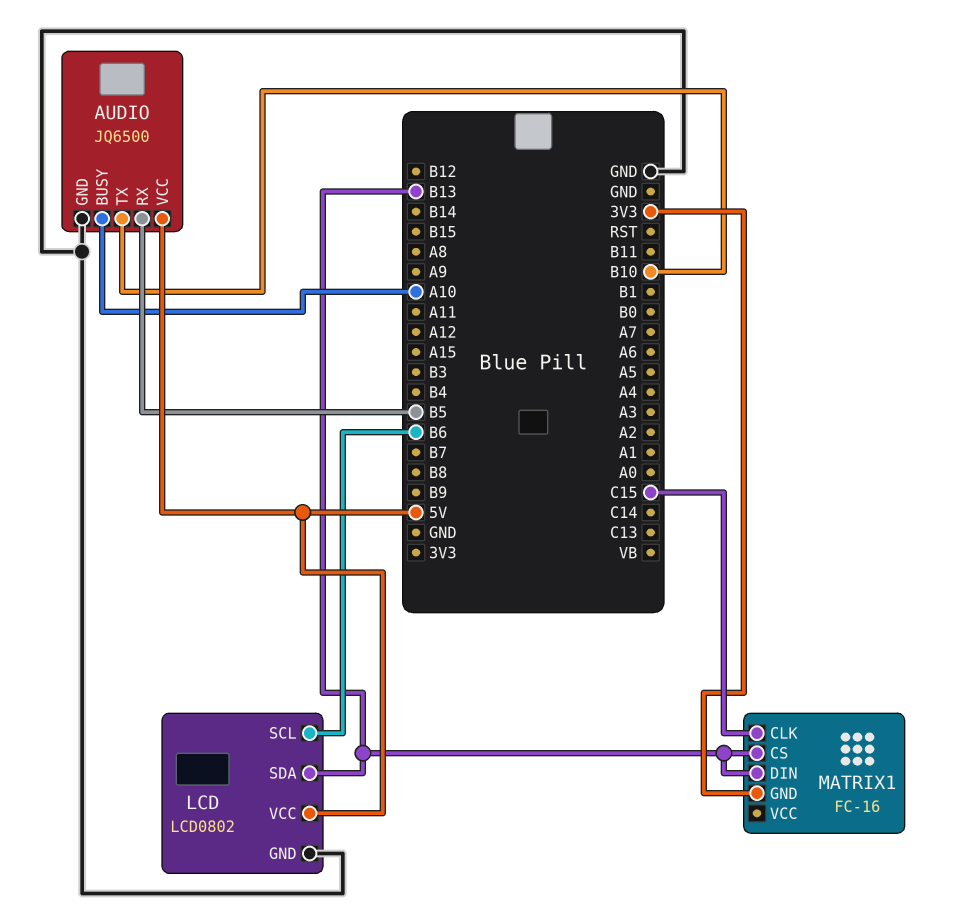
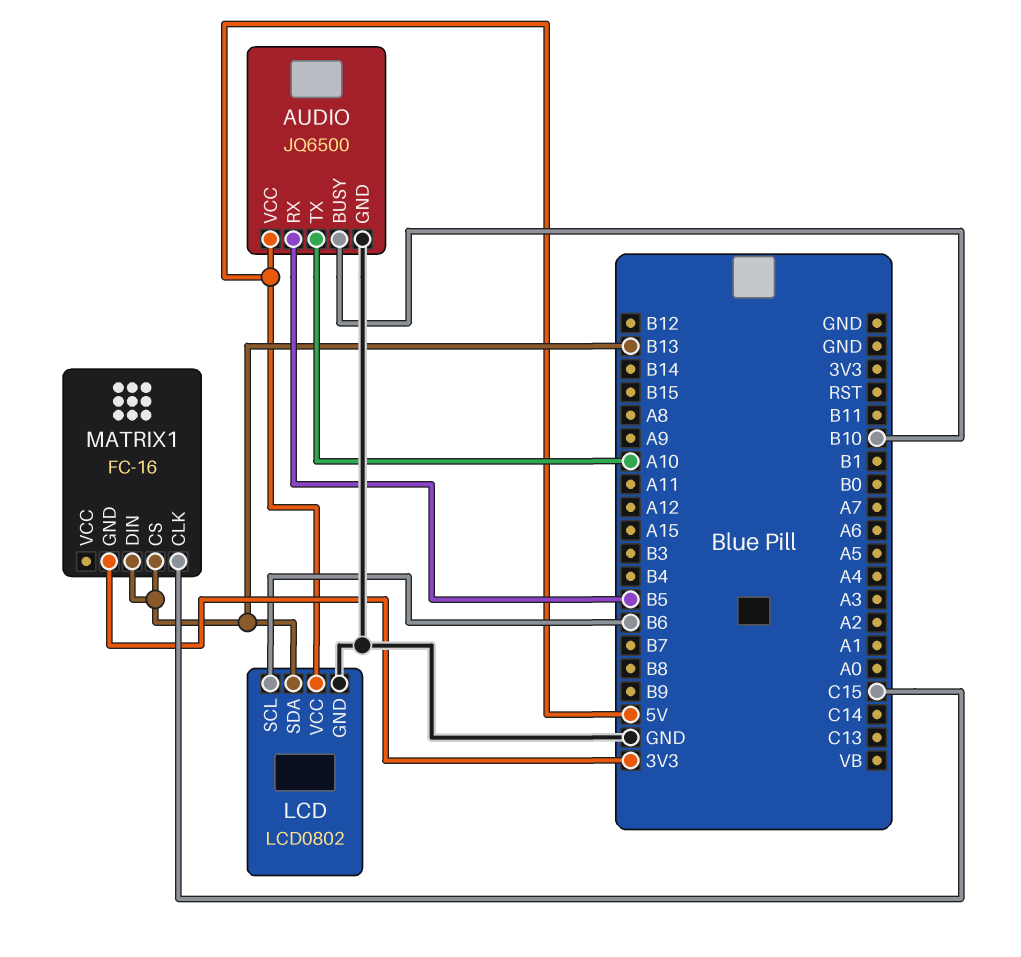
AUDIO pin BUSY: A10 -> B10
AUDIO pin TX: B10 -> A10

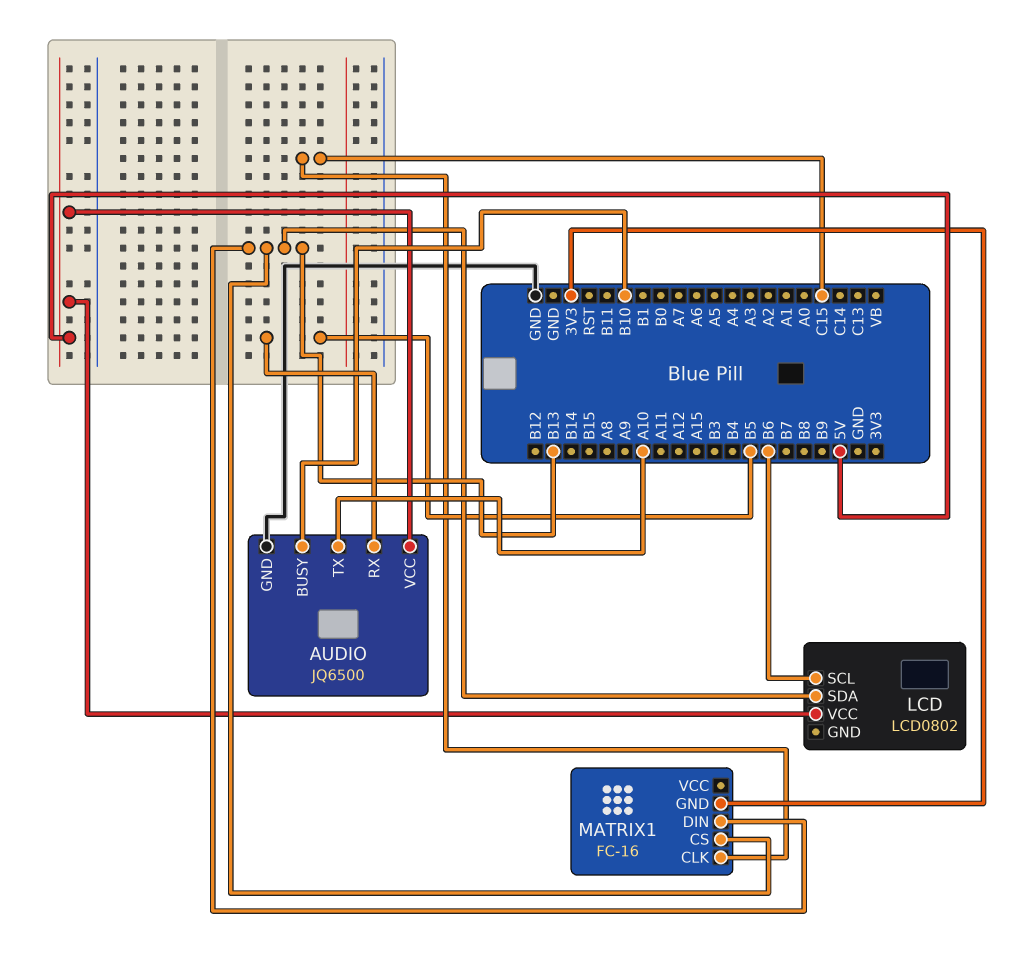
LCD pin GND: GND -> none

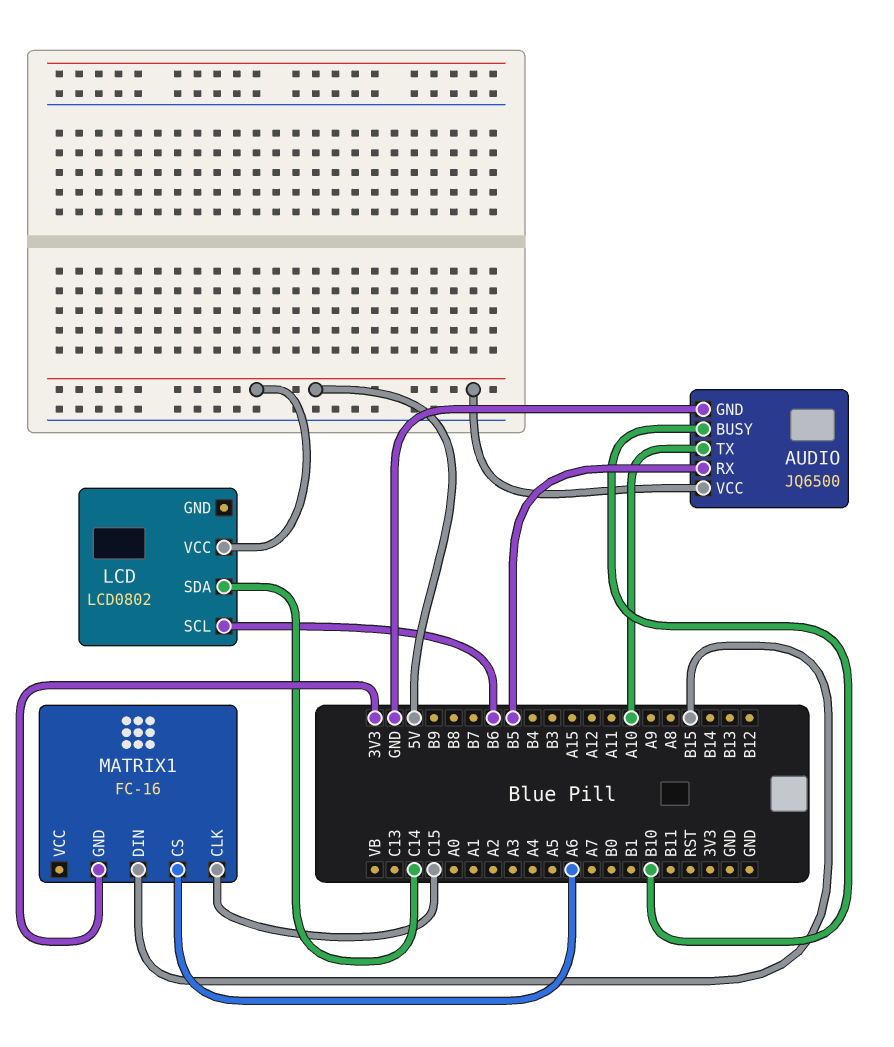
LCD pin SDA: B13 -> C14
MATRIX1 pin CS: B13 -> A6
MATRIX1 pin DIN: B13 -> B15

